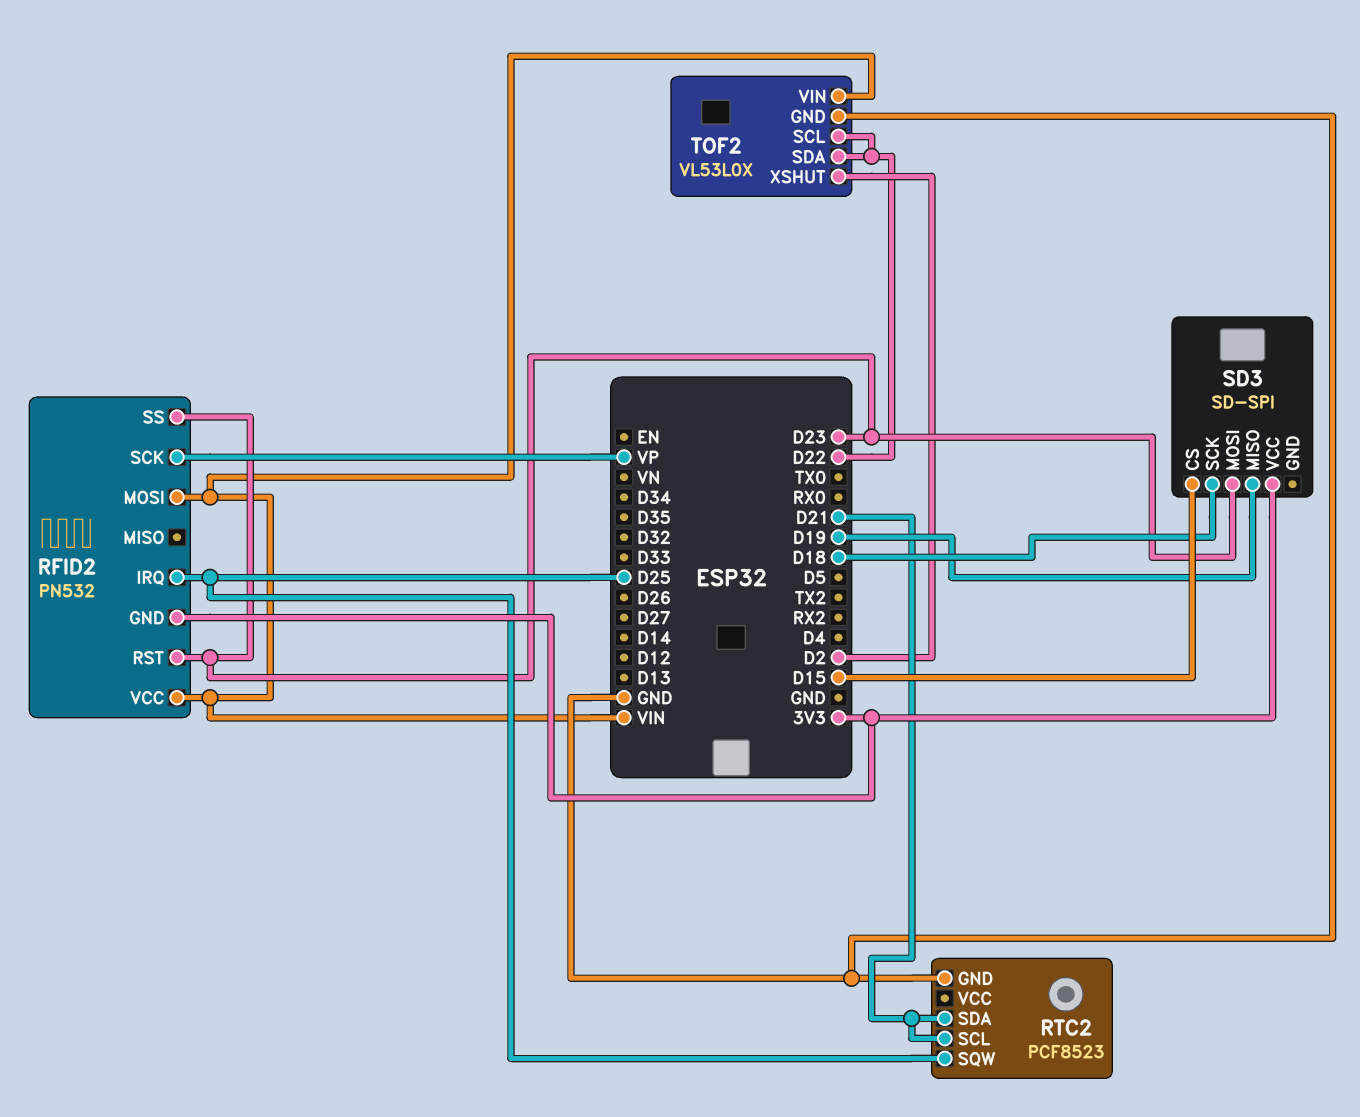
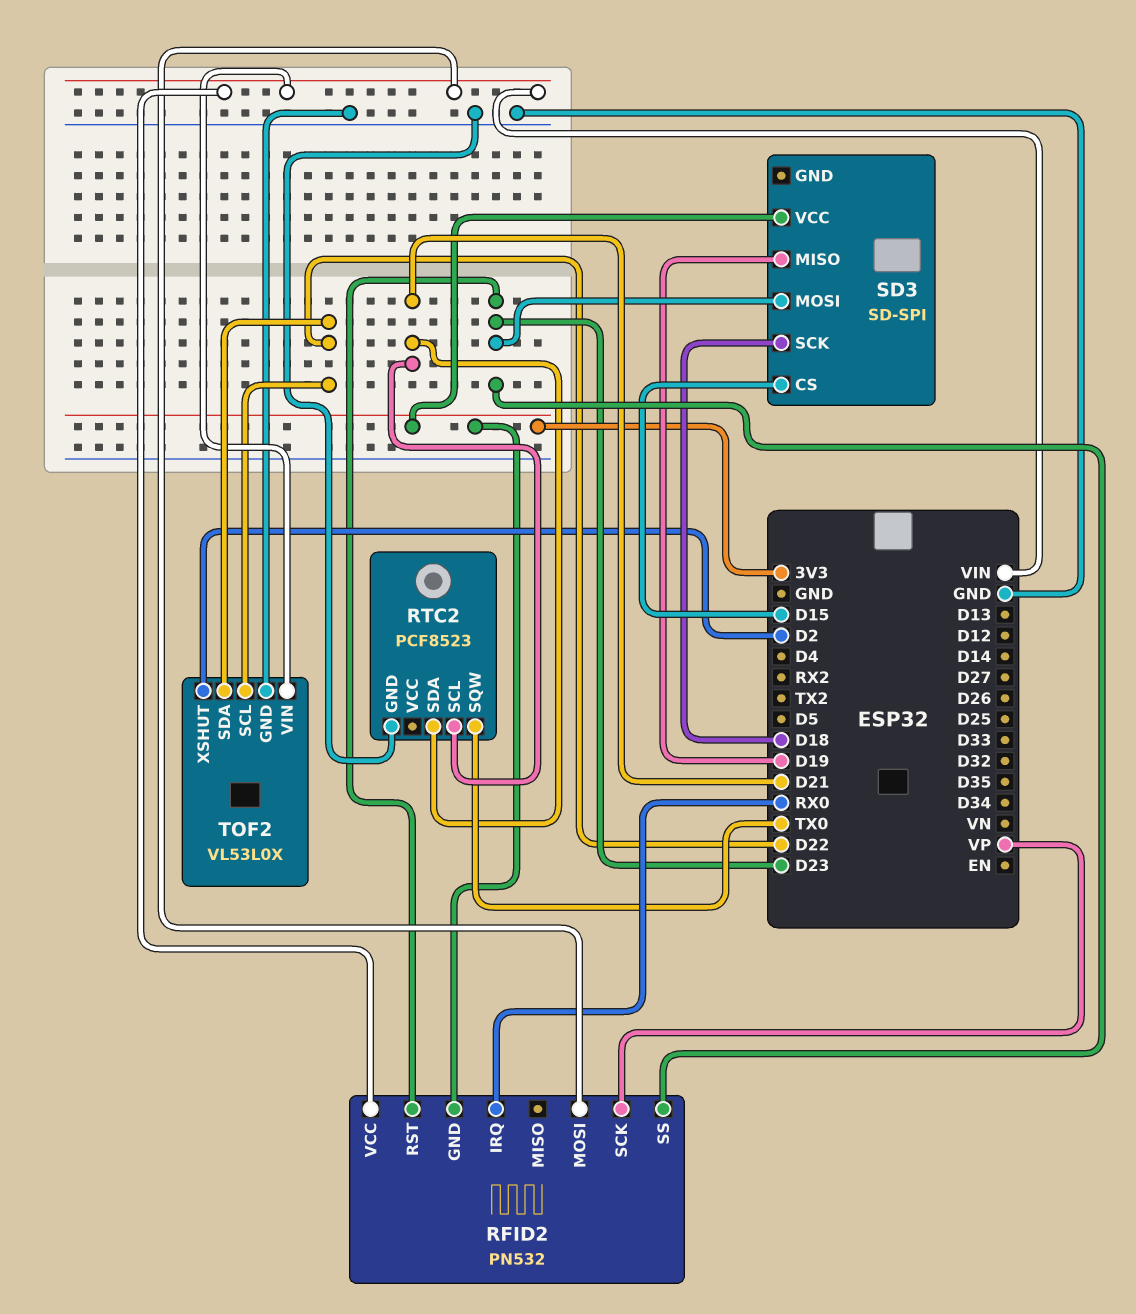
RFID2 pin IRQ: D25 -> RX0
RTC2 pin SQW: D25 -> TX0

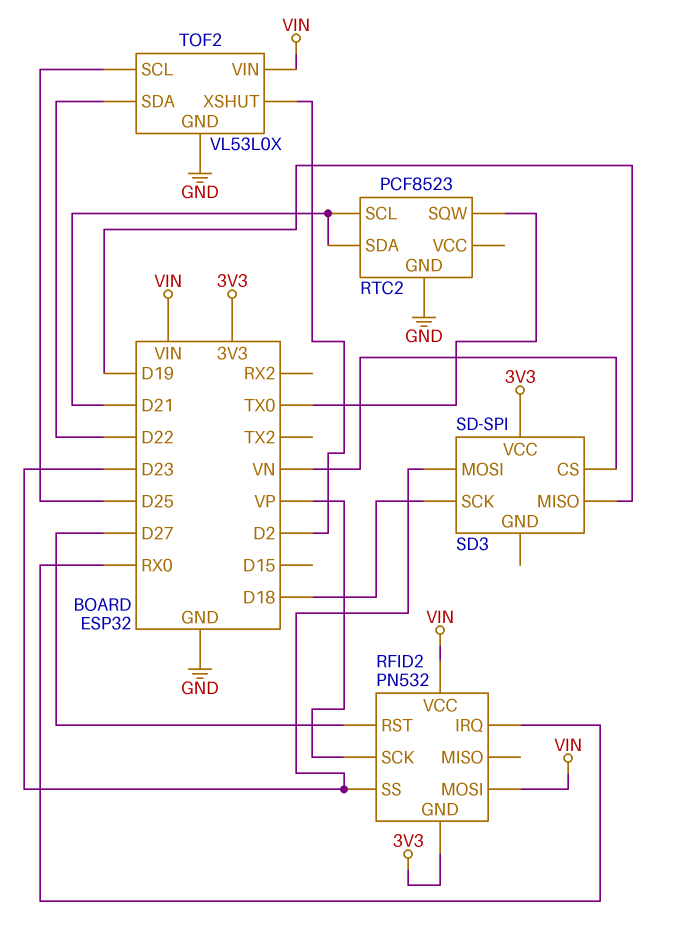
RFID2 pin RST: D23 -> D27
SD3 pin CS: D15 -> VN
TOF2 pin SCL: D22 -> D25

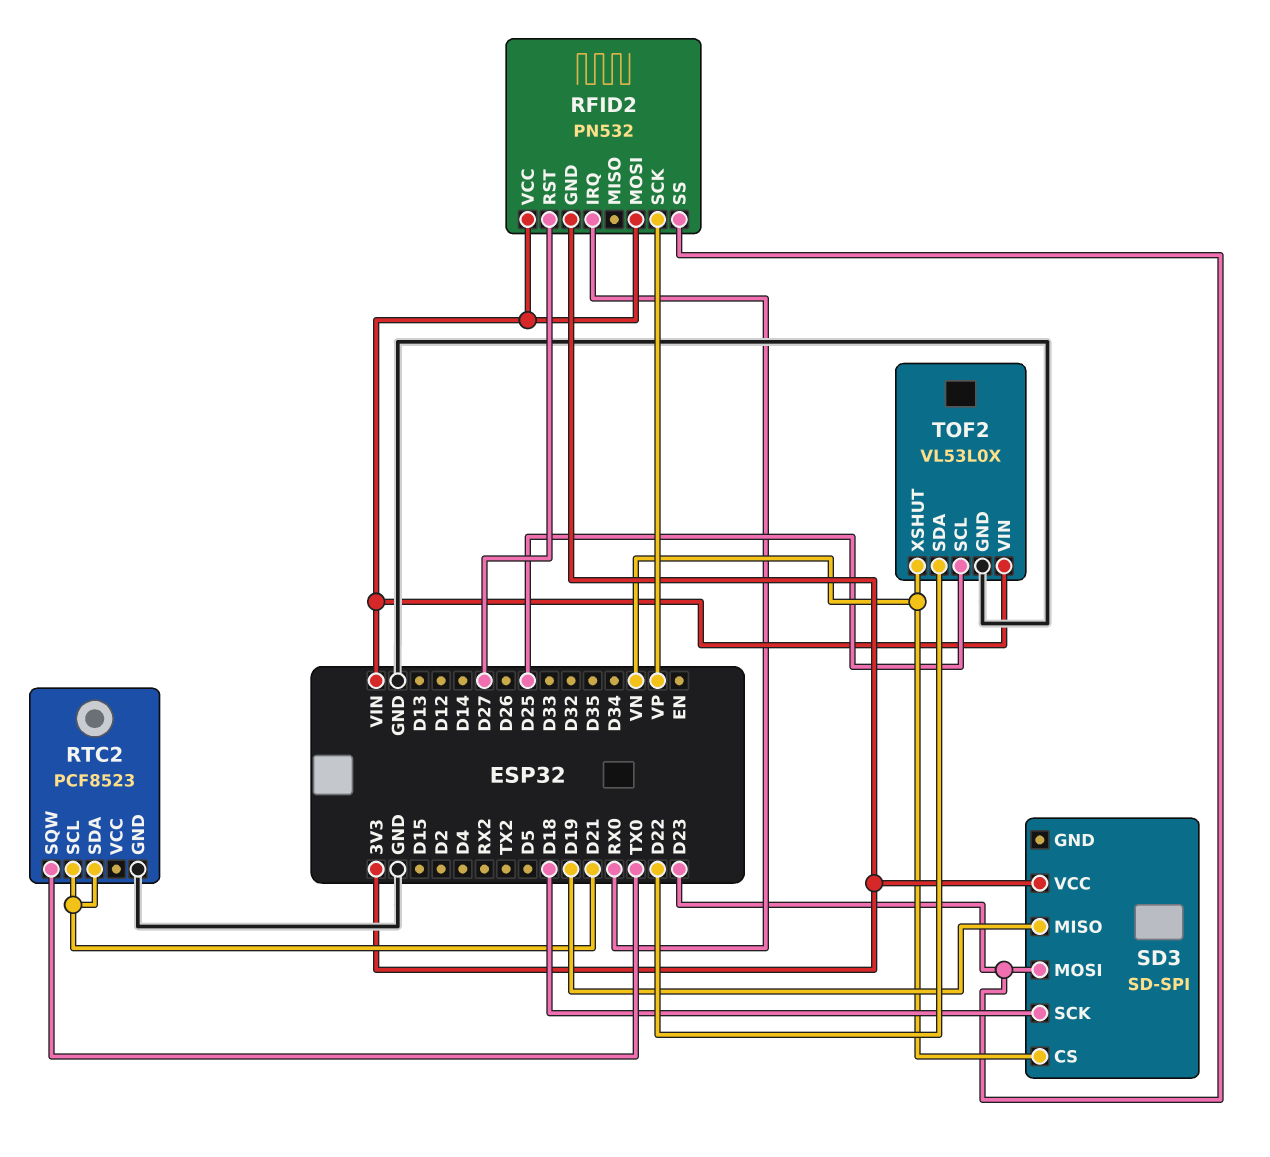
TOF2 pin XSHUT: D2 -> VN

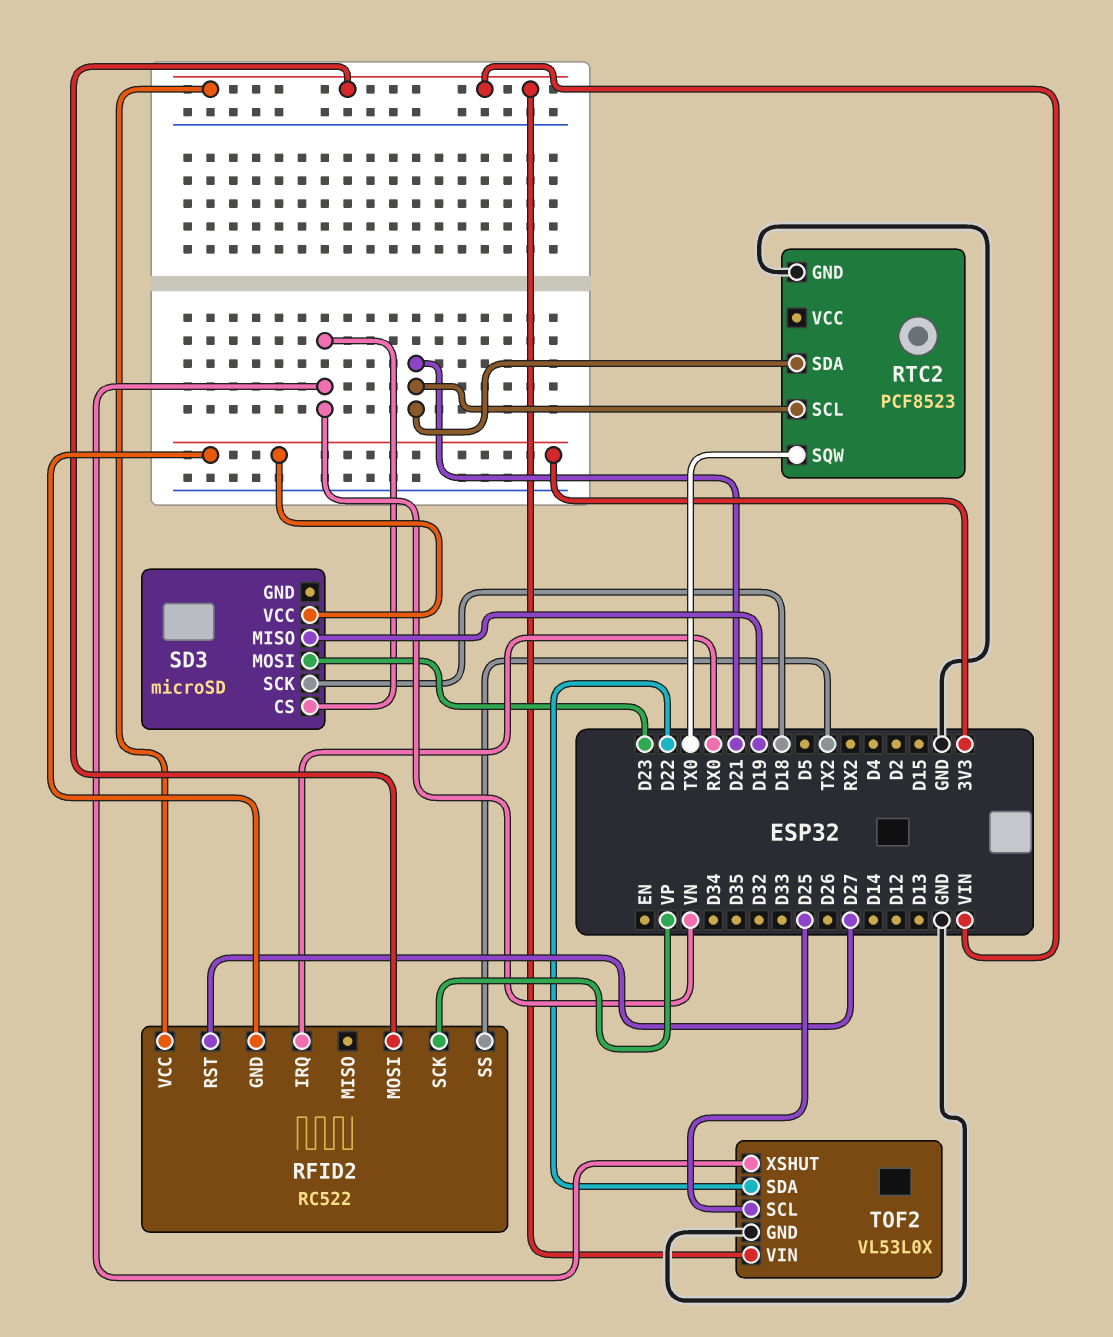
RFID2: PN532 -> RC522
RFID2 pin SS: D23 -> TX2
SD3: SD-SPI -> microSD

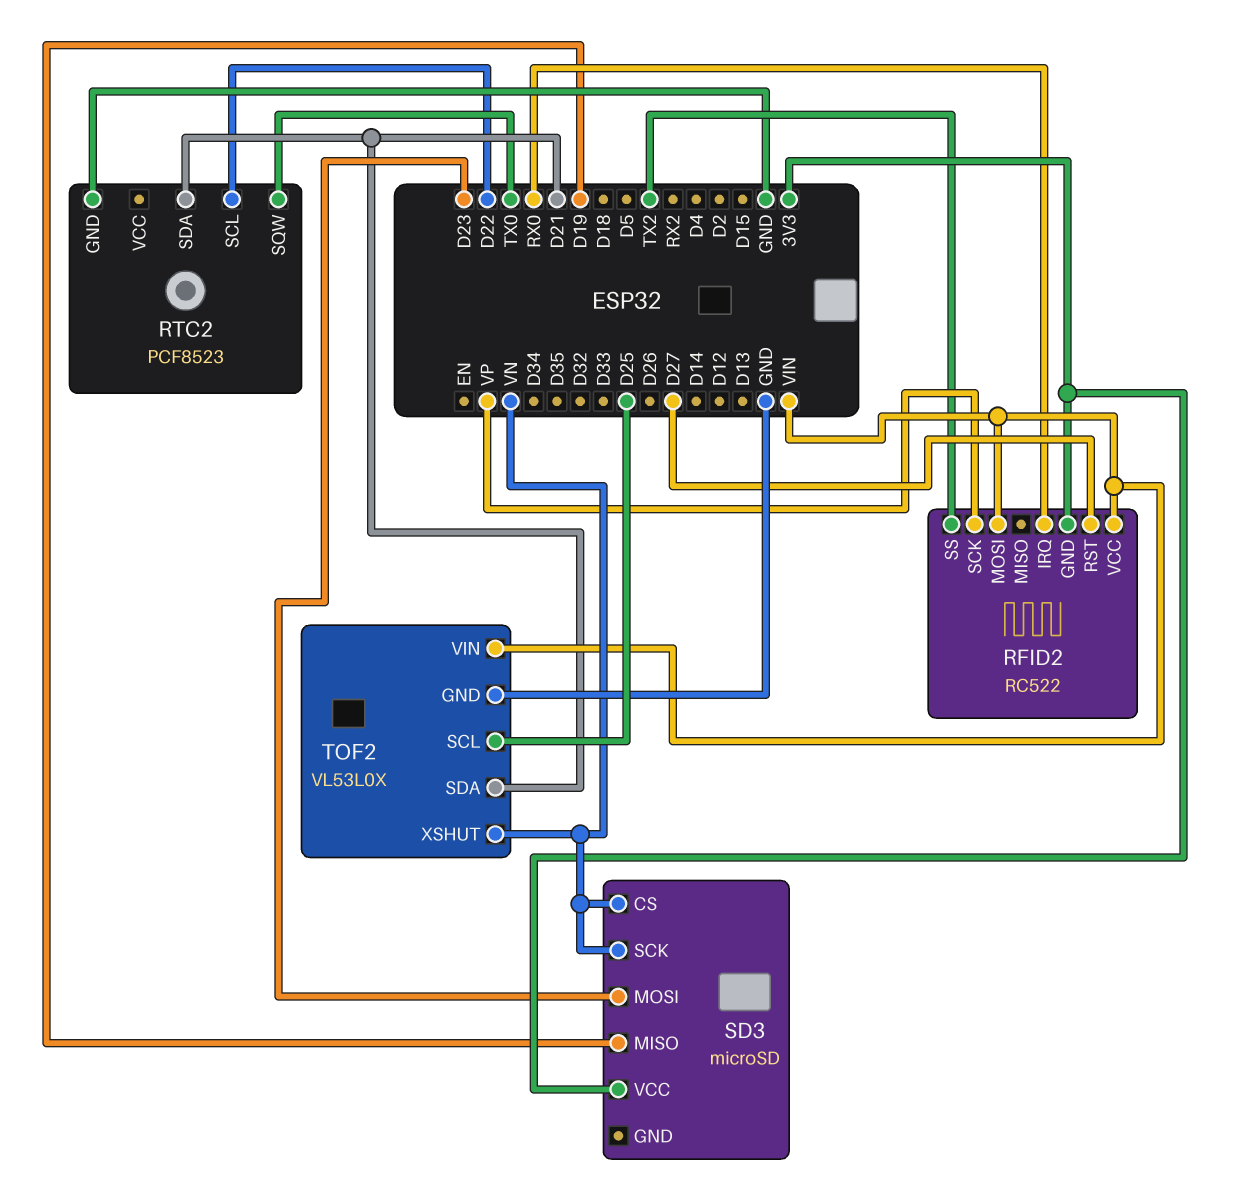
RTC2 pin SCL: D21 -> D22
SD3 pin SCK: D18 -> VN
TOF2 pin SDA: D22 -> D21

